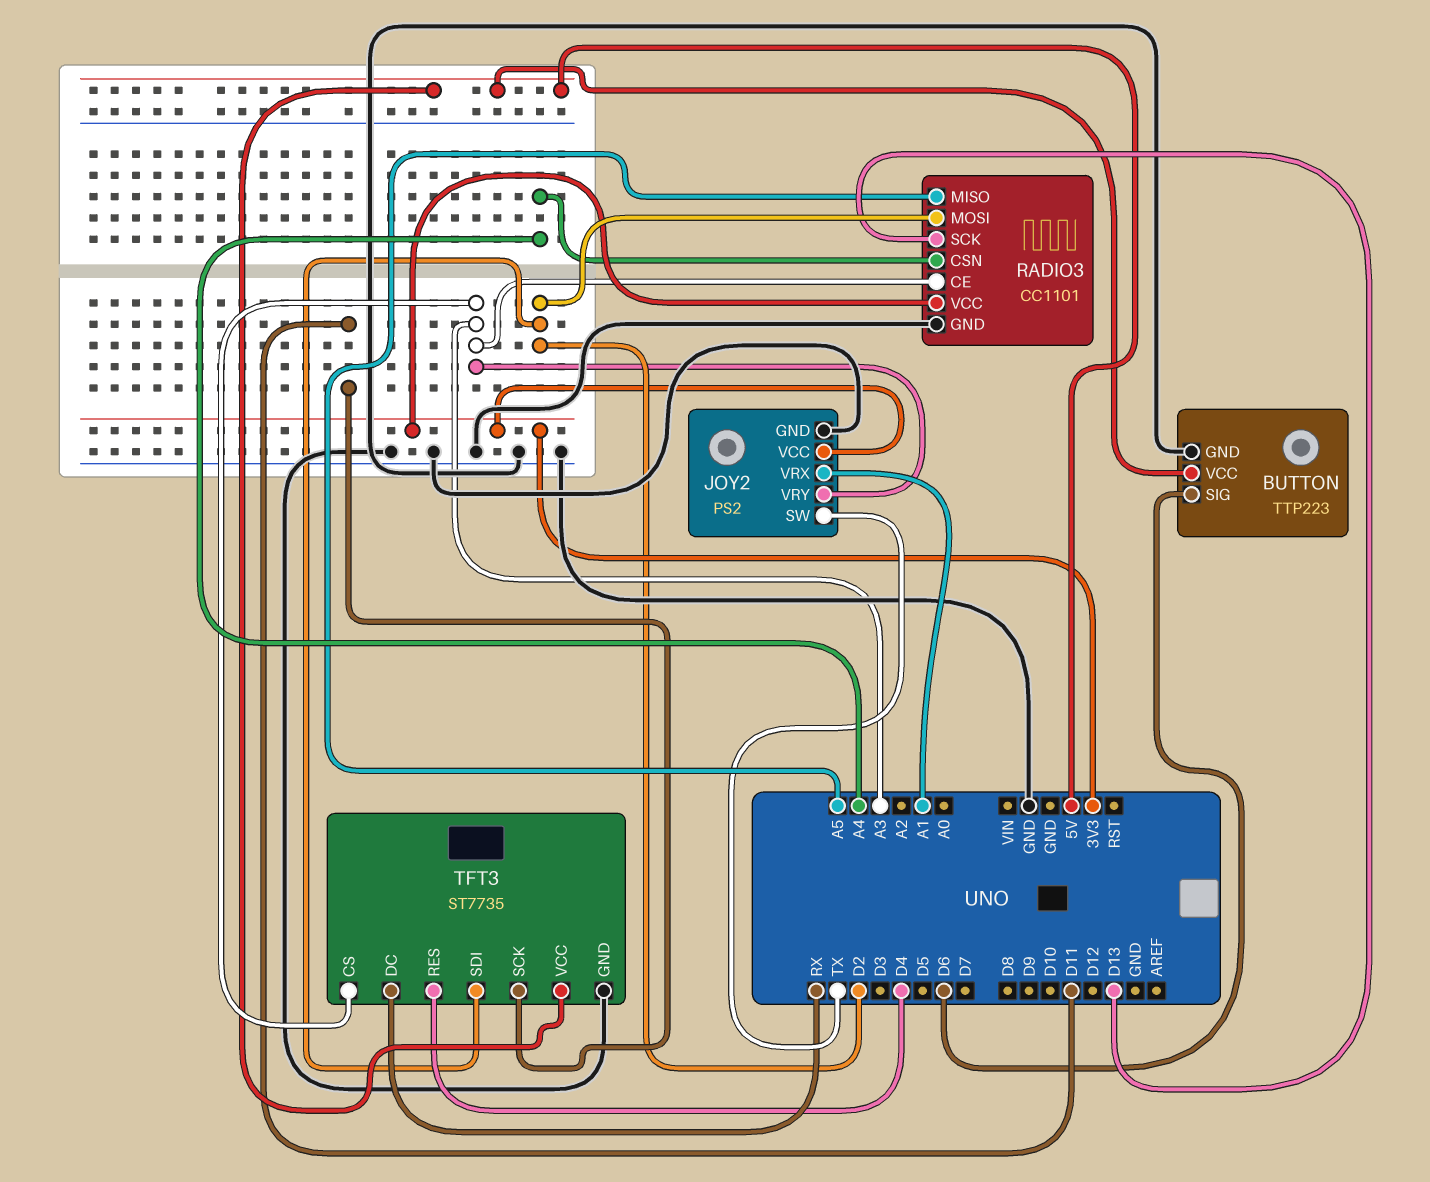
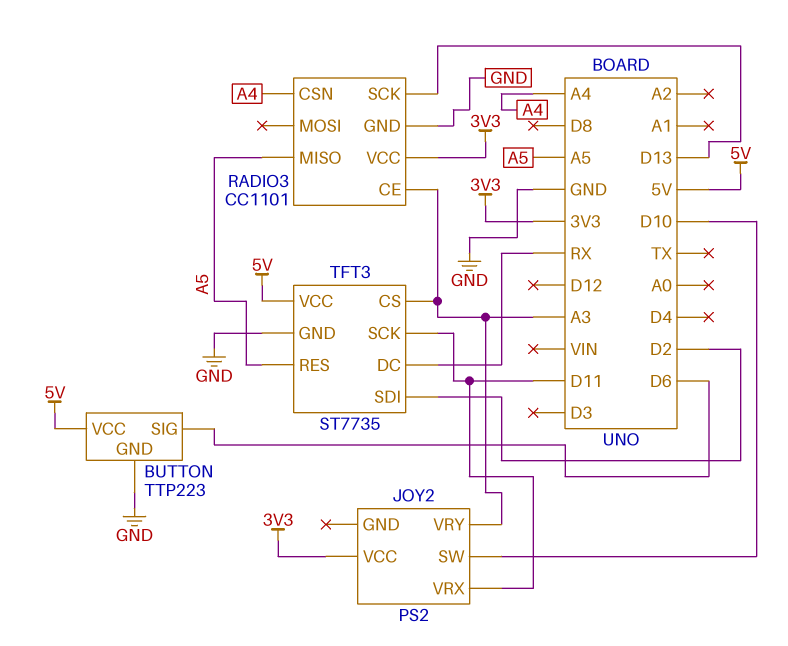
JOY2 pin GND: GND -> none
JOY2 pin SW: TX -> D10
JOY2 pin VRX: A1 -> D11
RADIO3 pin MOSI: D2 -> none
TFT3 pin RES: D4 -> A5

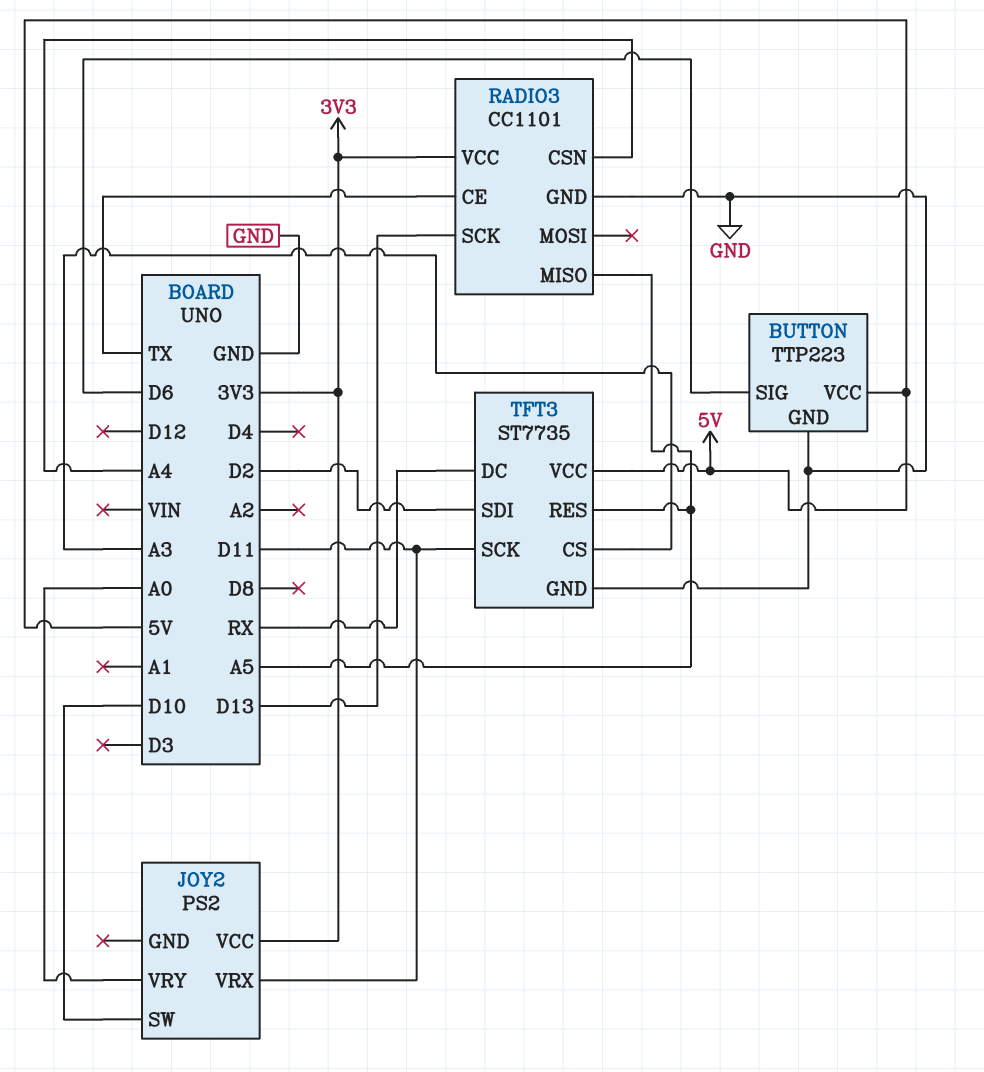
JOY2 pin VRY: A3 -> A0
RADIO3 pin CE: A3 -> TX

